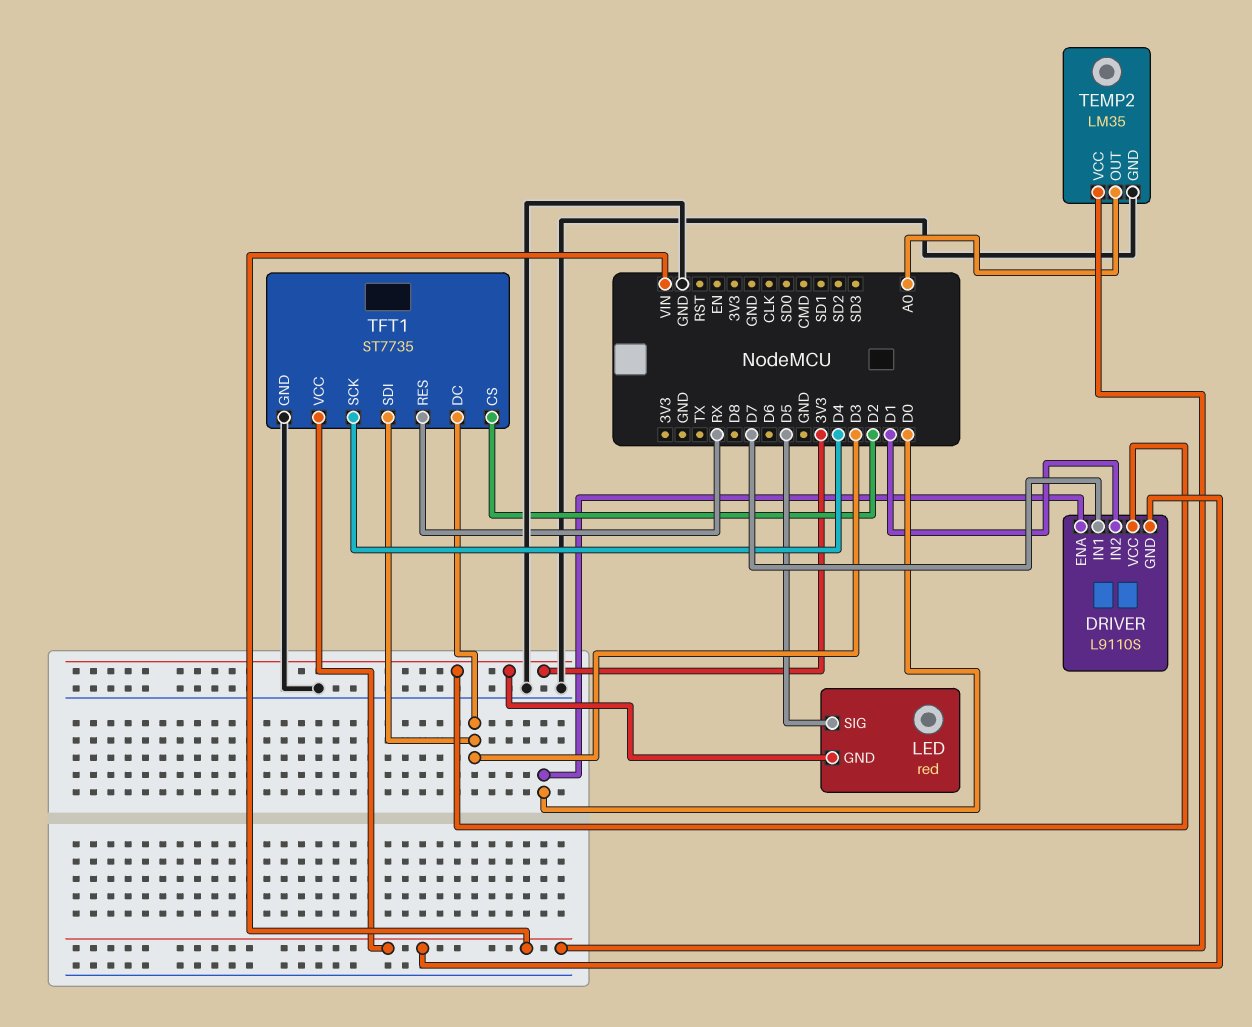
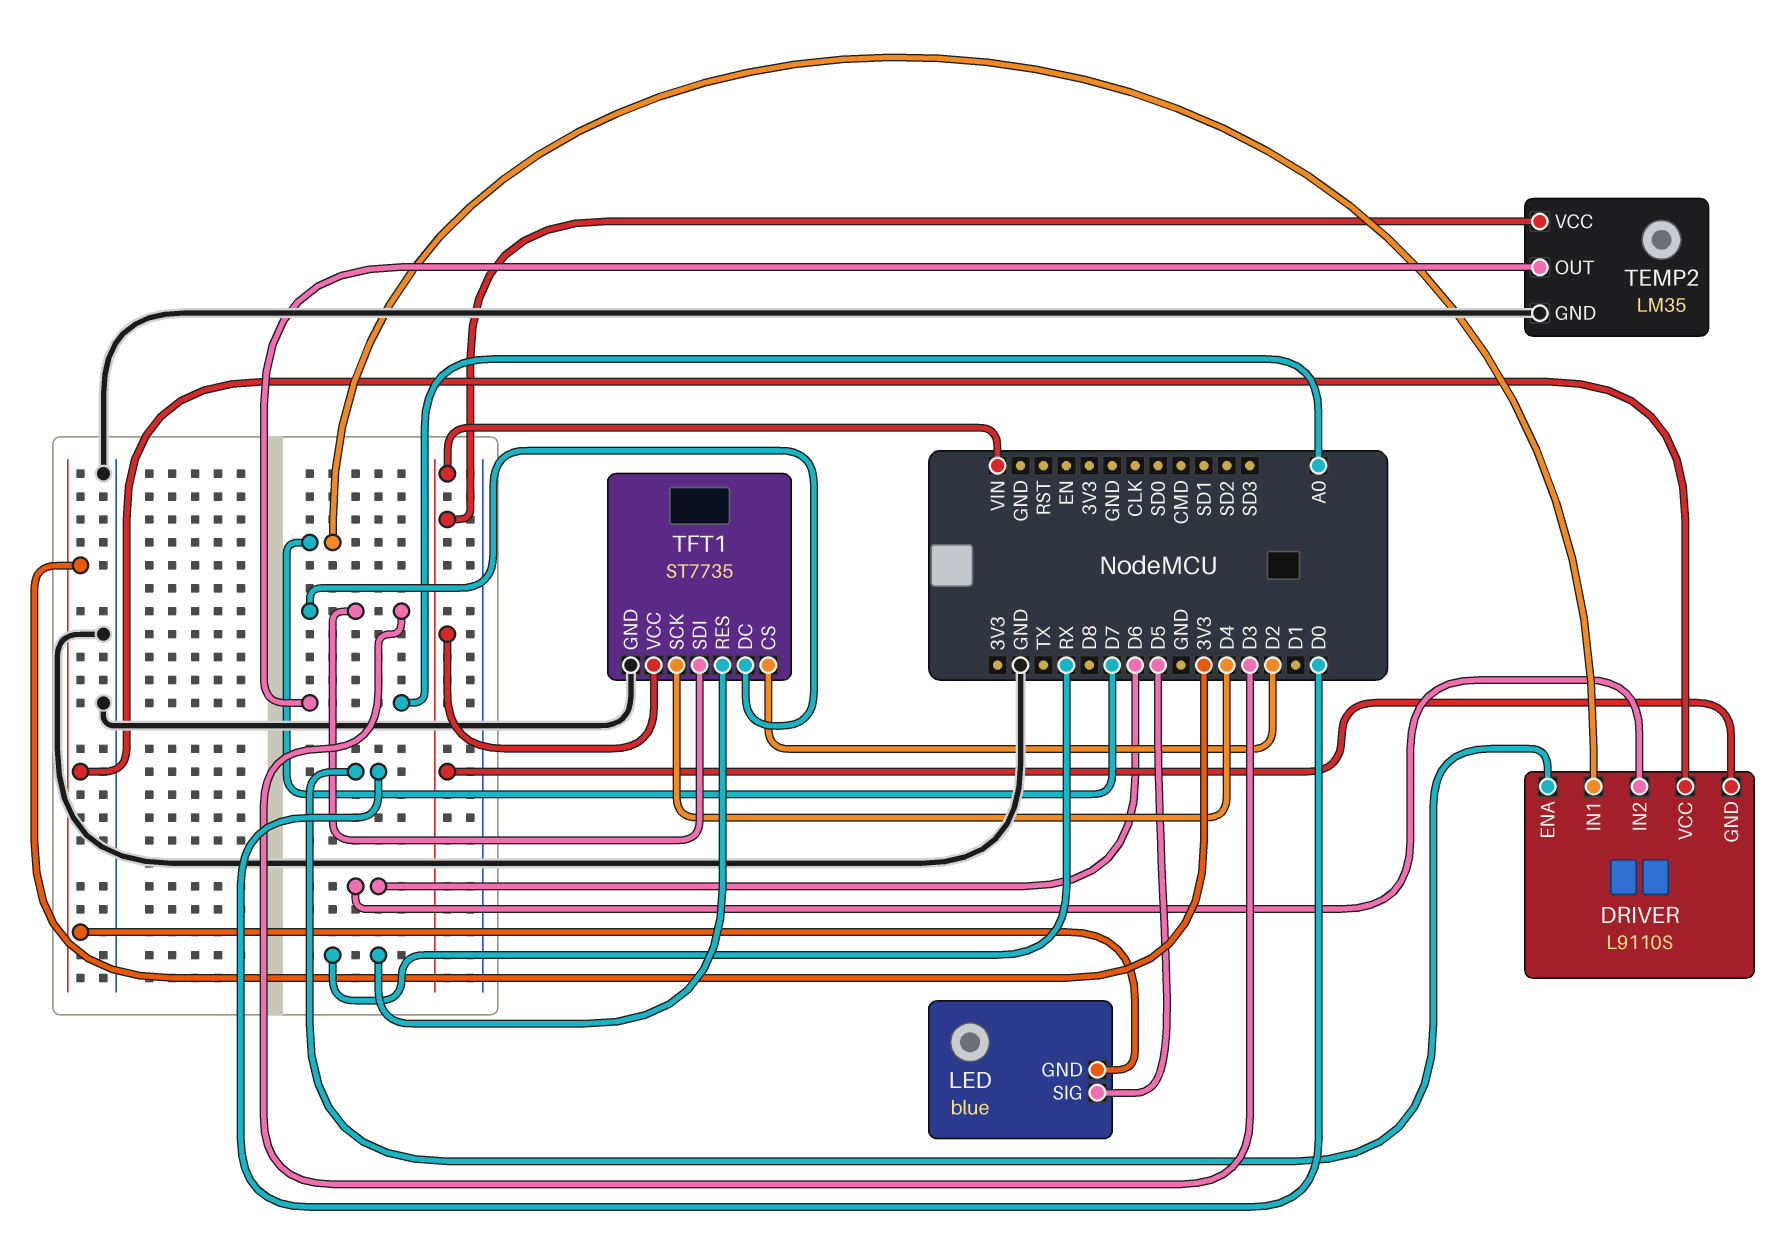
DRIVER pin IN2: D1 -> D6
LED: red -> blue

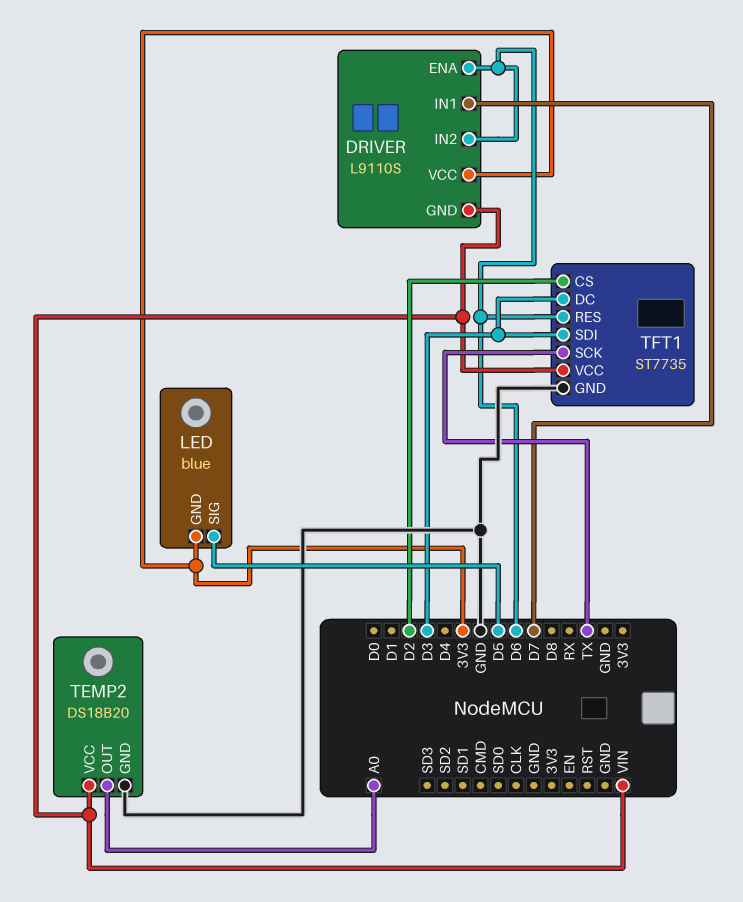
DRIVER pin ENA: D0 -> D6
TEMP2: LM35 -> DS18B20
TFT1 pin RES: RX -> D6
TFT1 pin SCK: D4 -> TX

